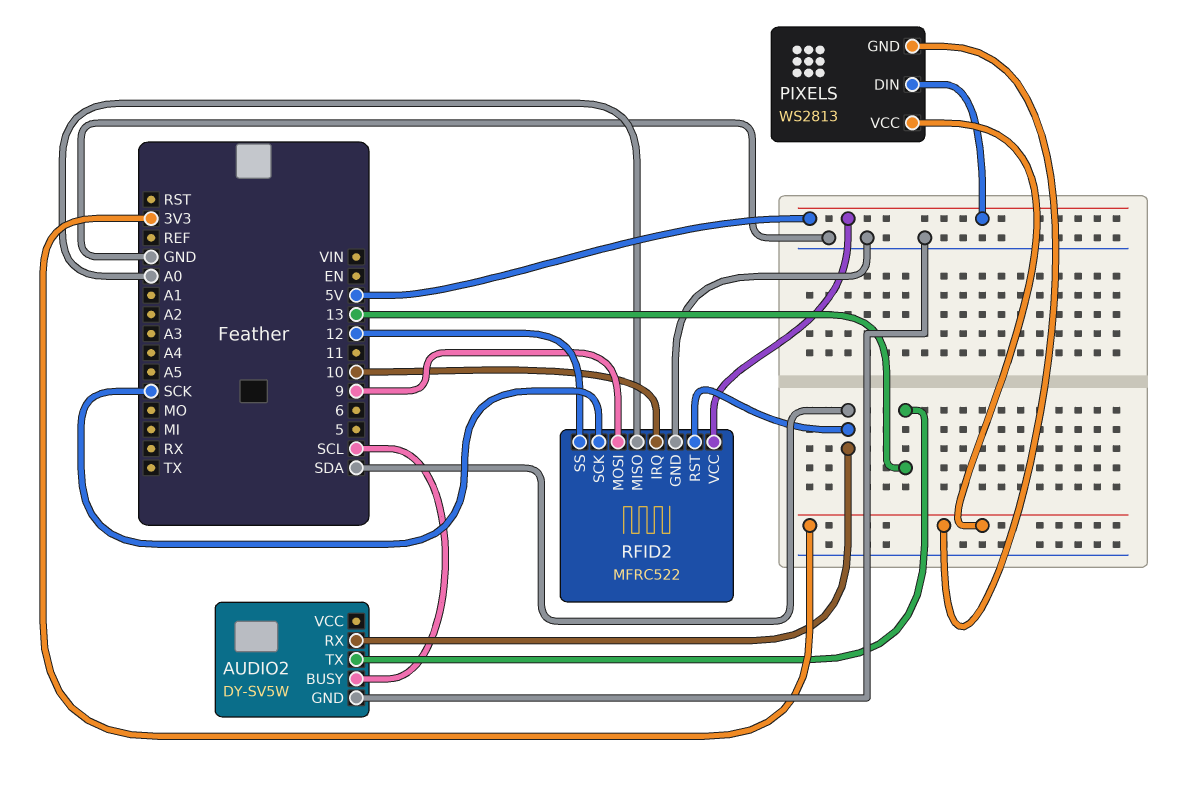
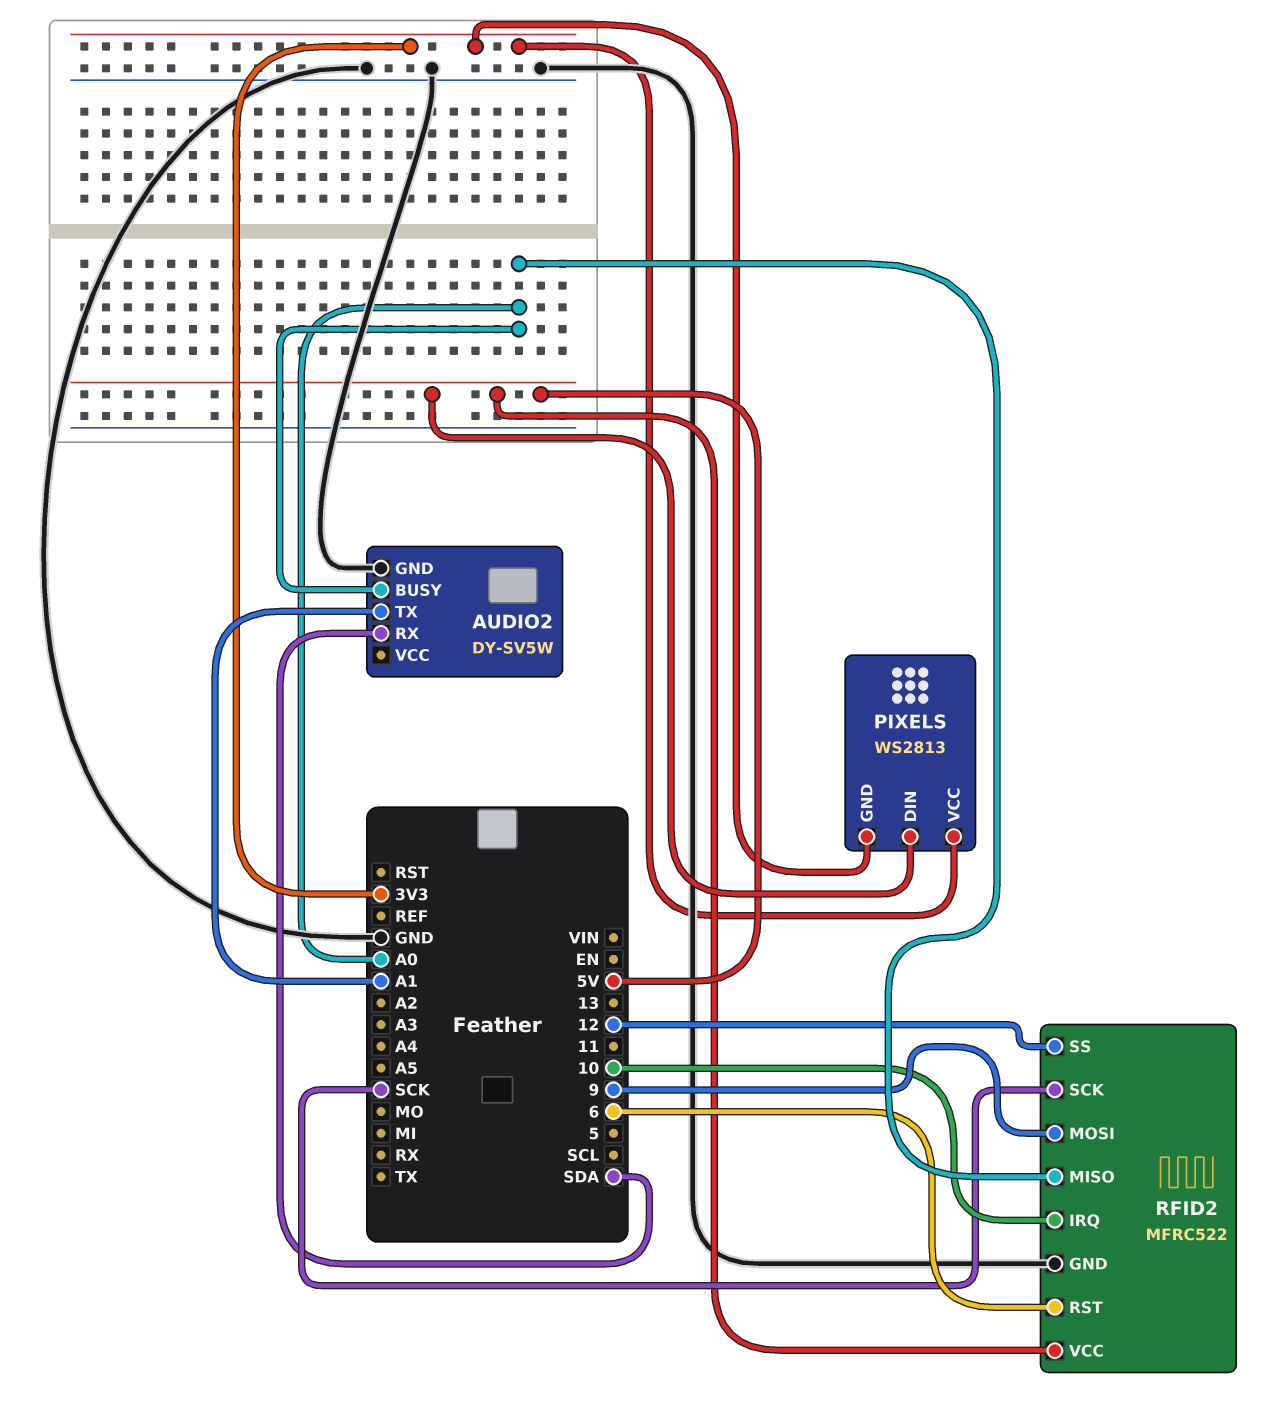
AUDIO2 pin BUSY: SCL -> A0
AUDIO2 pin TX: 13 -> A1
RFID2 pin RST: SDA -> 6

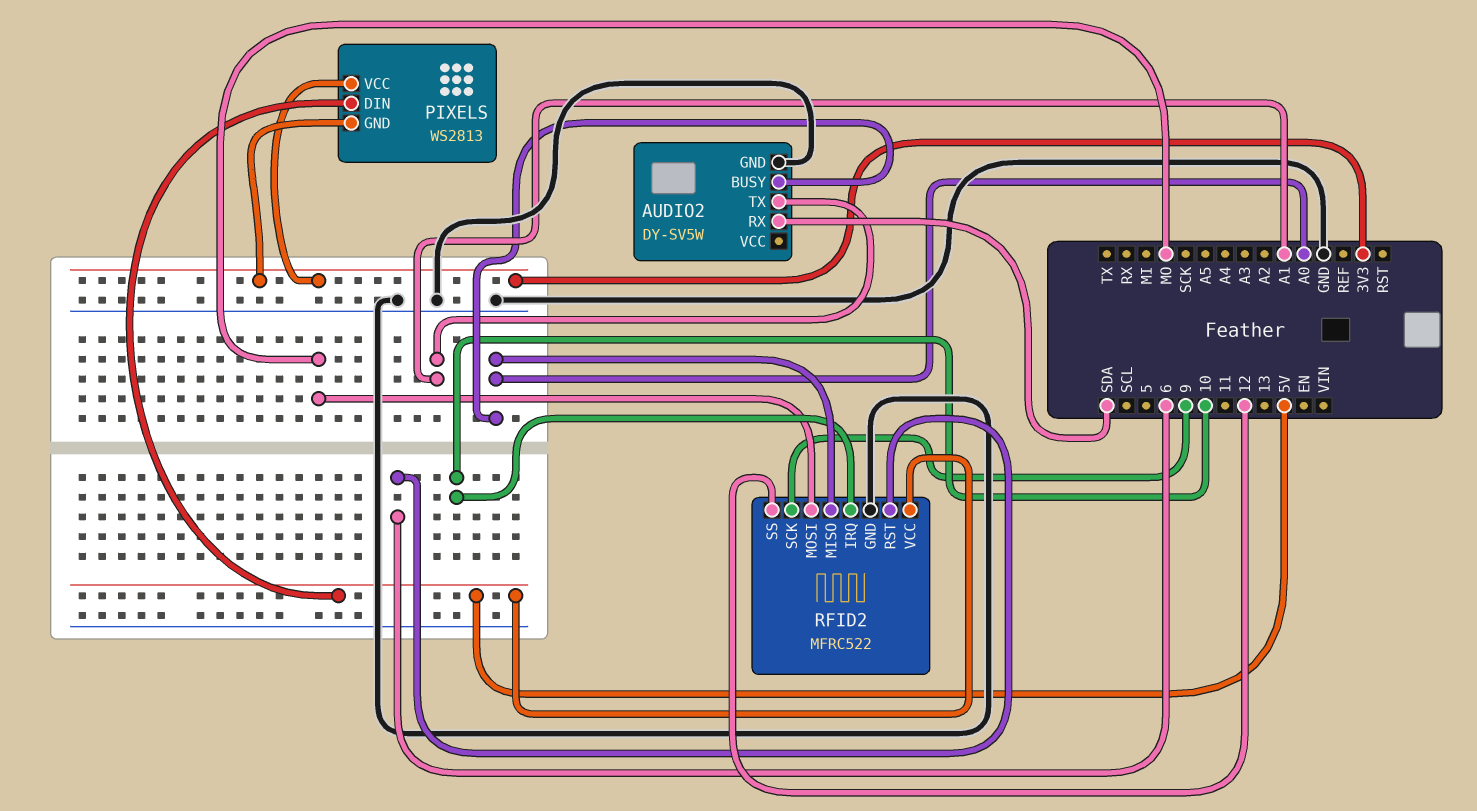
RFID2 pin MOSI: 9 -> MO
RFID2 pin SCK: SCK -> 9

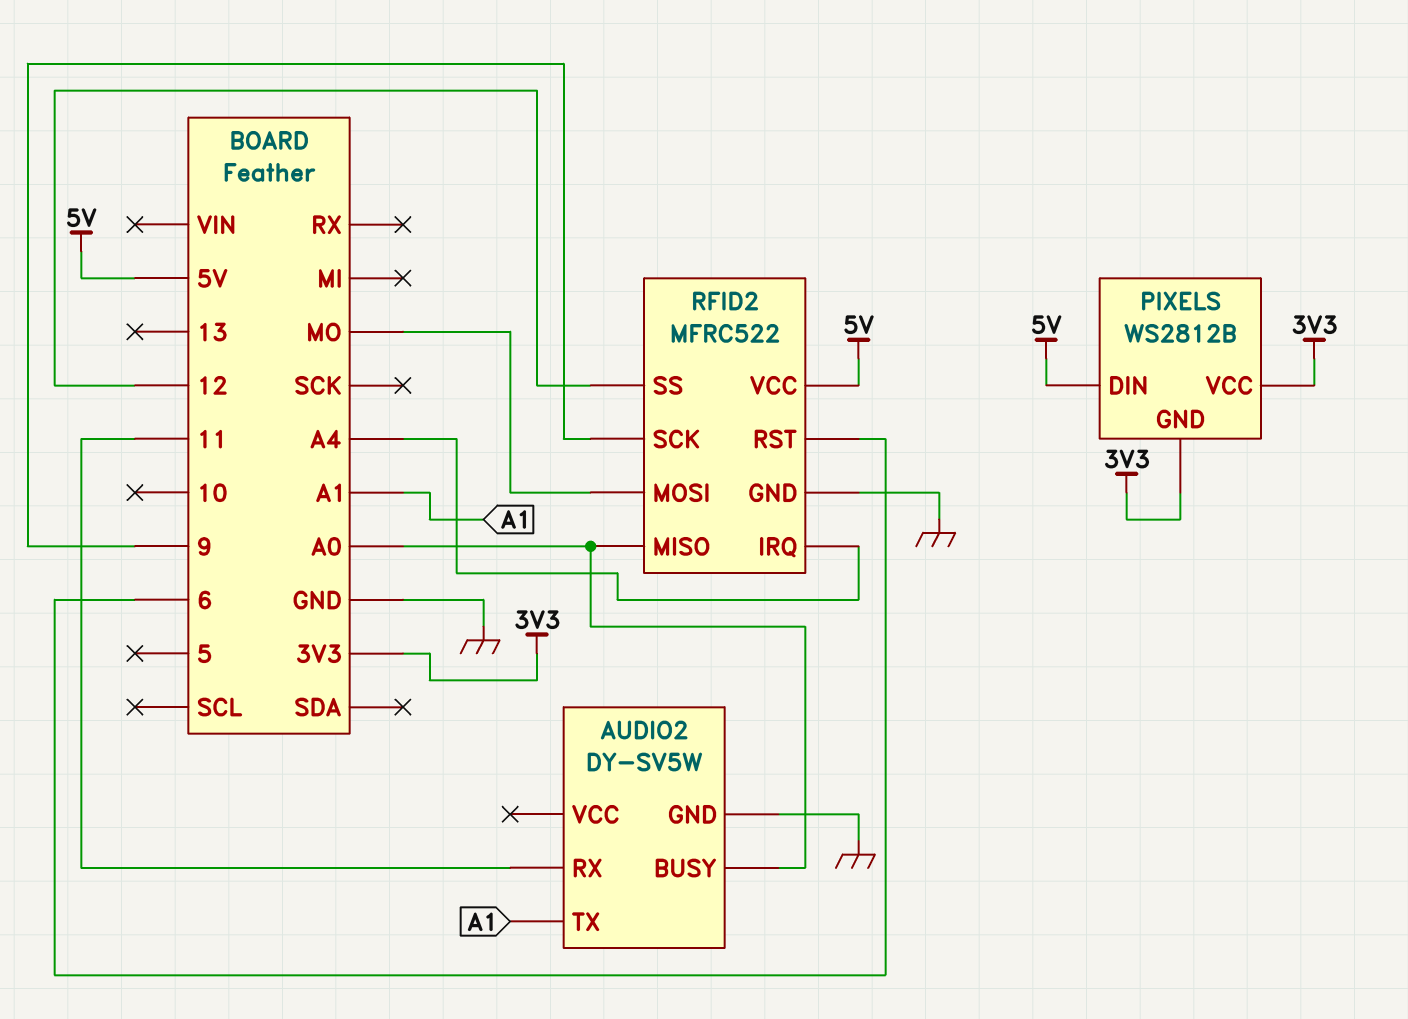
AUDIO2 pin RX: SDA -> 11
PIXELS: WS2813 -> WS2812B
RFID2 pin IRQ: 10 -> A4

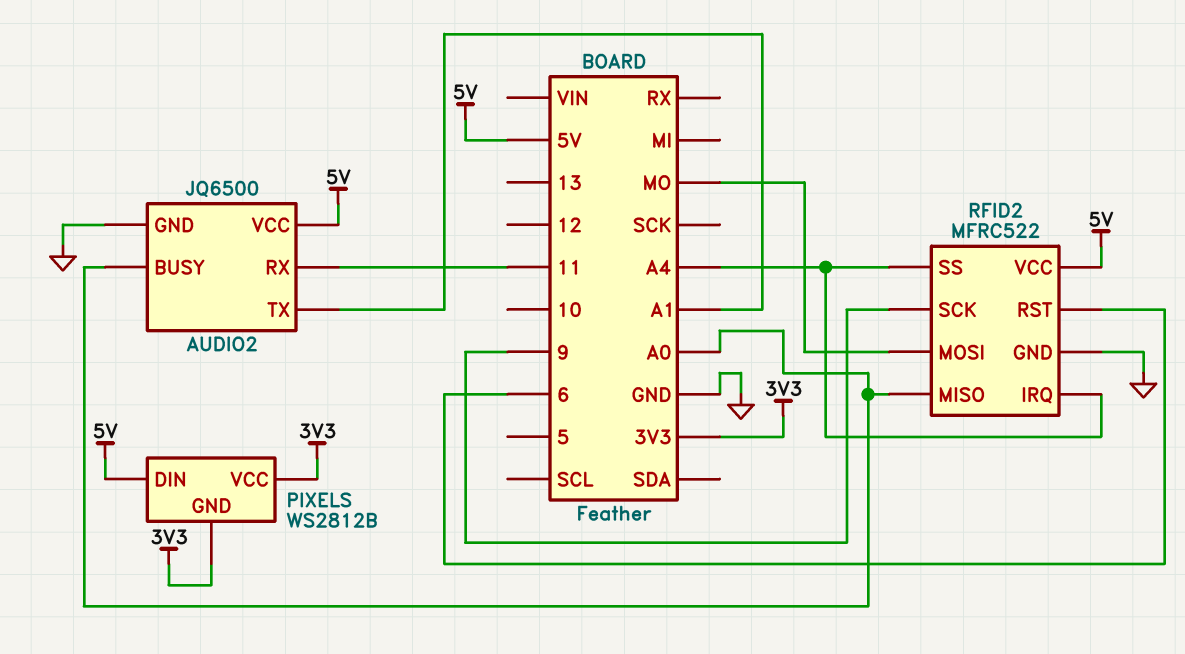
AUDIO2: DY-SV5W -> JQ6500
AUDIO2 pin VCC: none -> 5V
RFID2 pin SS: 12 -> A4

